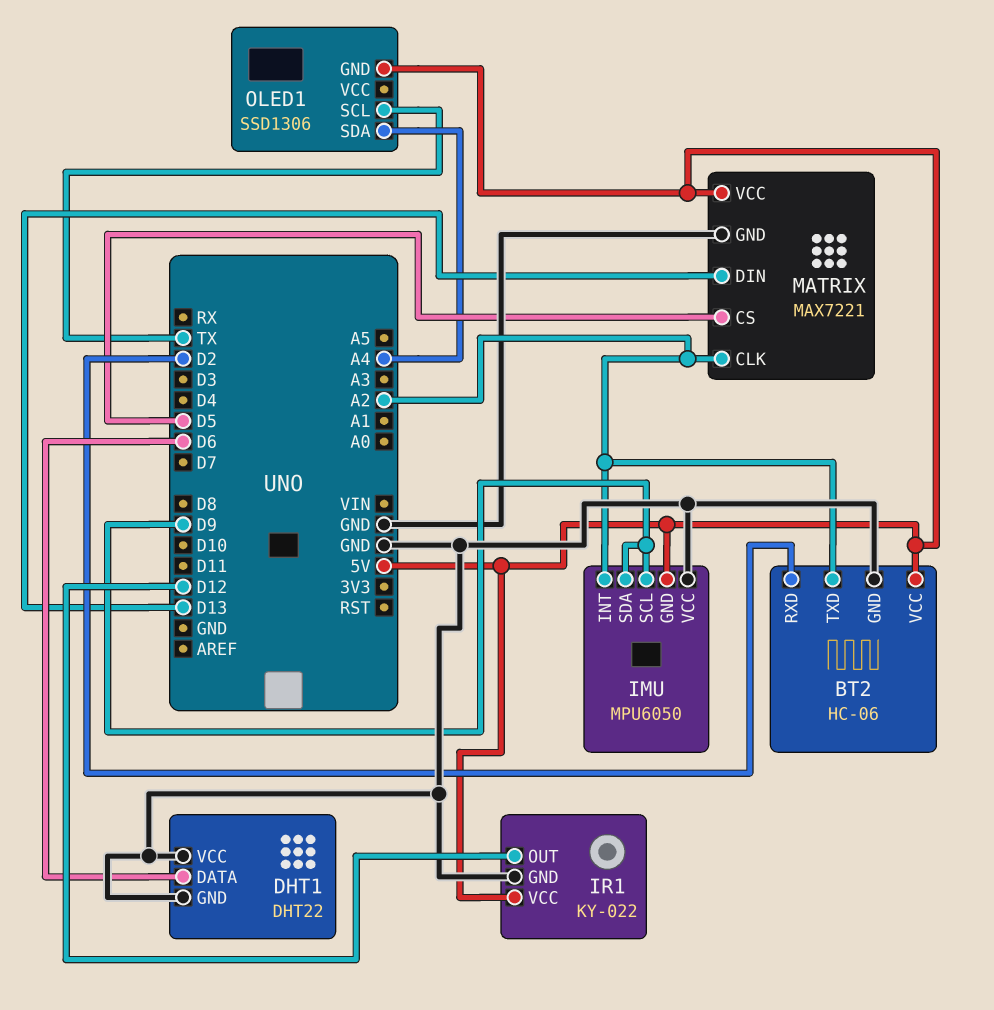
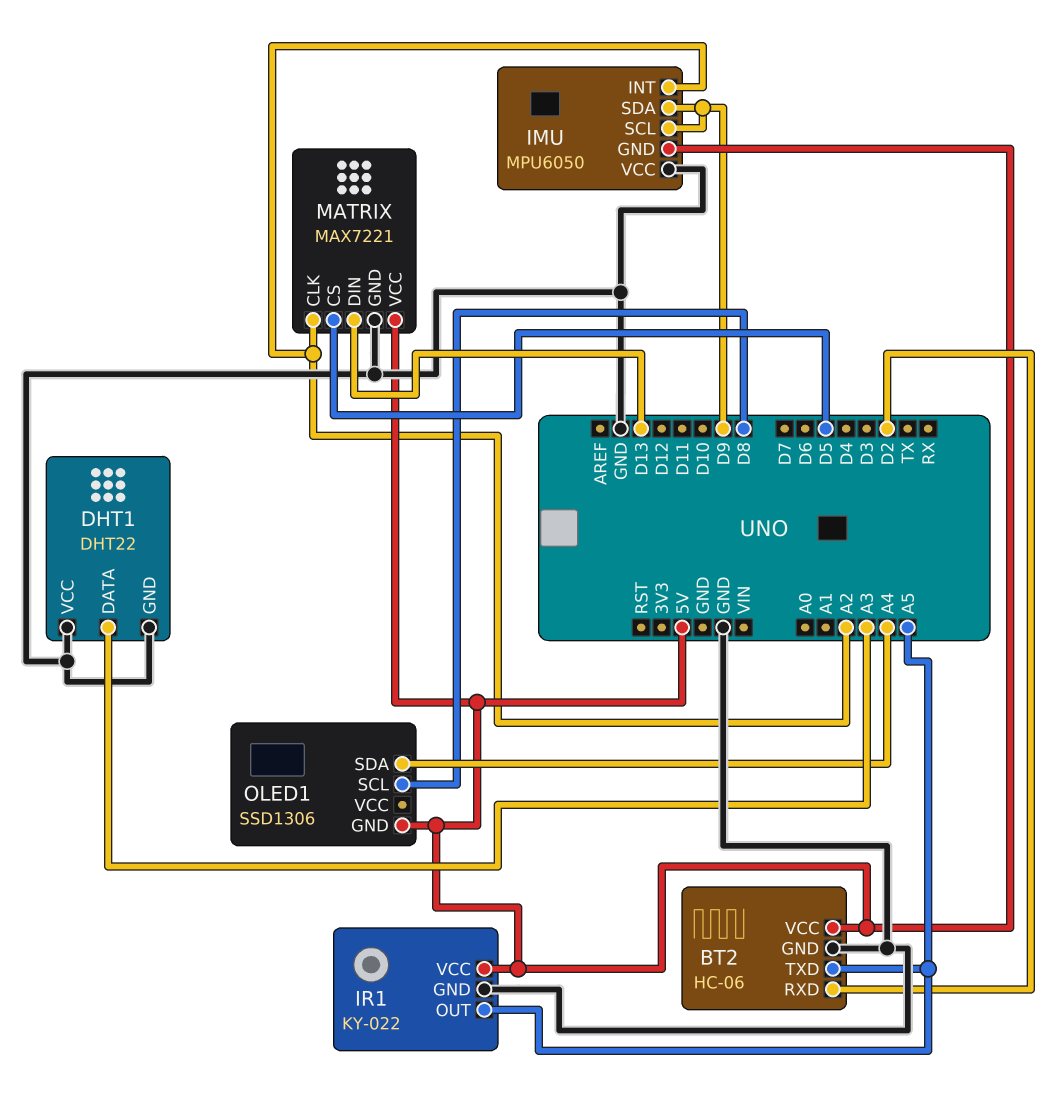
BT2 pin TXD: A2 -> A5
DHT1 pin DATA: D6 -> A3
IR1 pin OUT: D12 -> A5
OLED1 pin SCL: TX -> D8

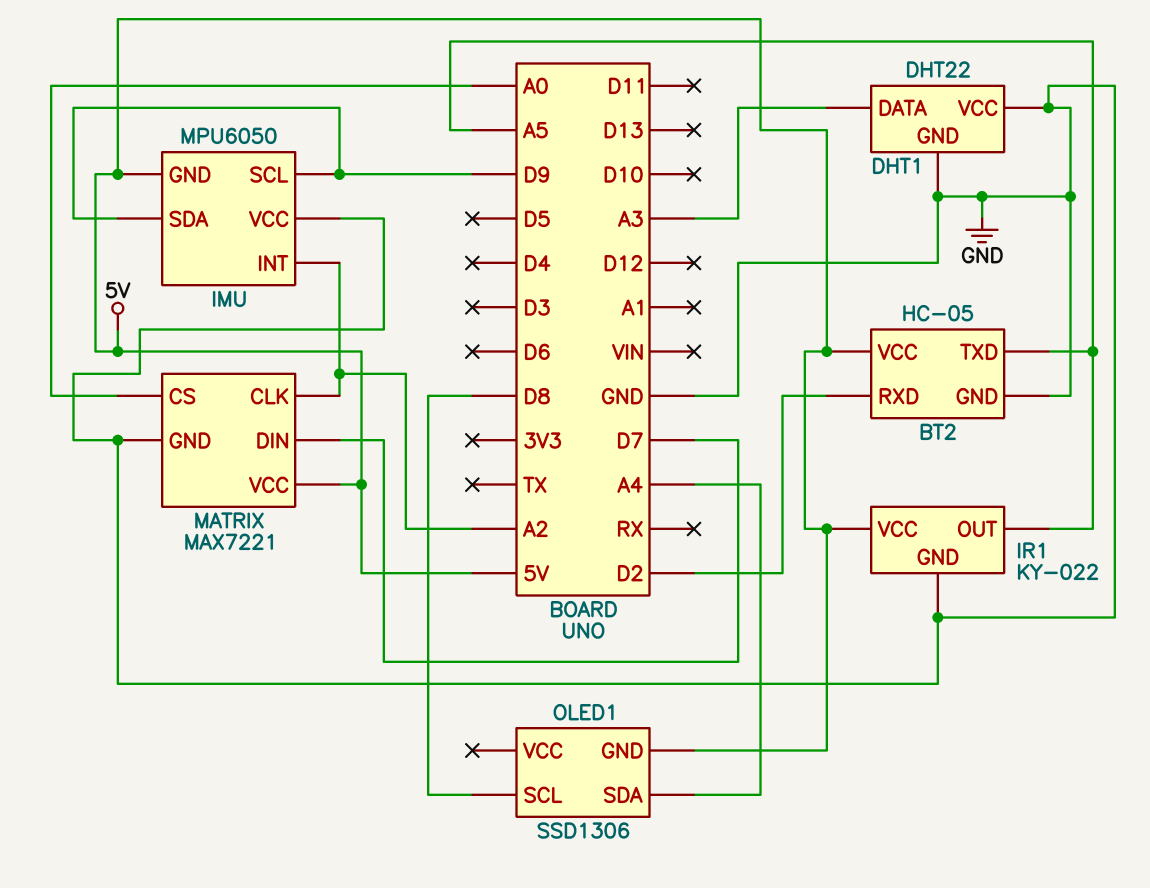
BT2: HC-06 -> HC-05
MATRIX pin CS: D5 -> A0
MATRIX pin DIN: D13 -> D7

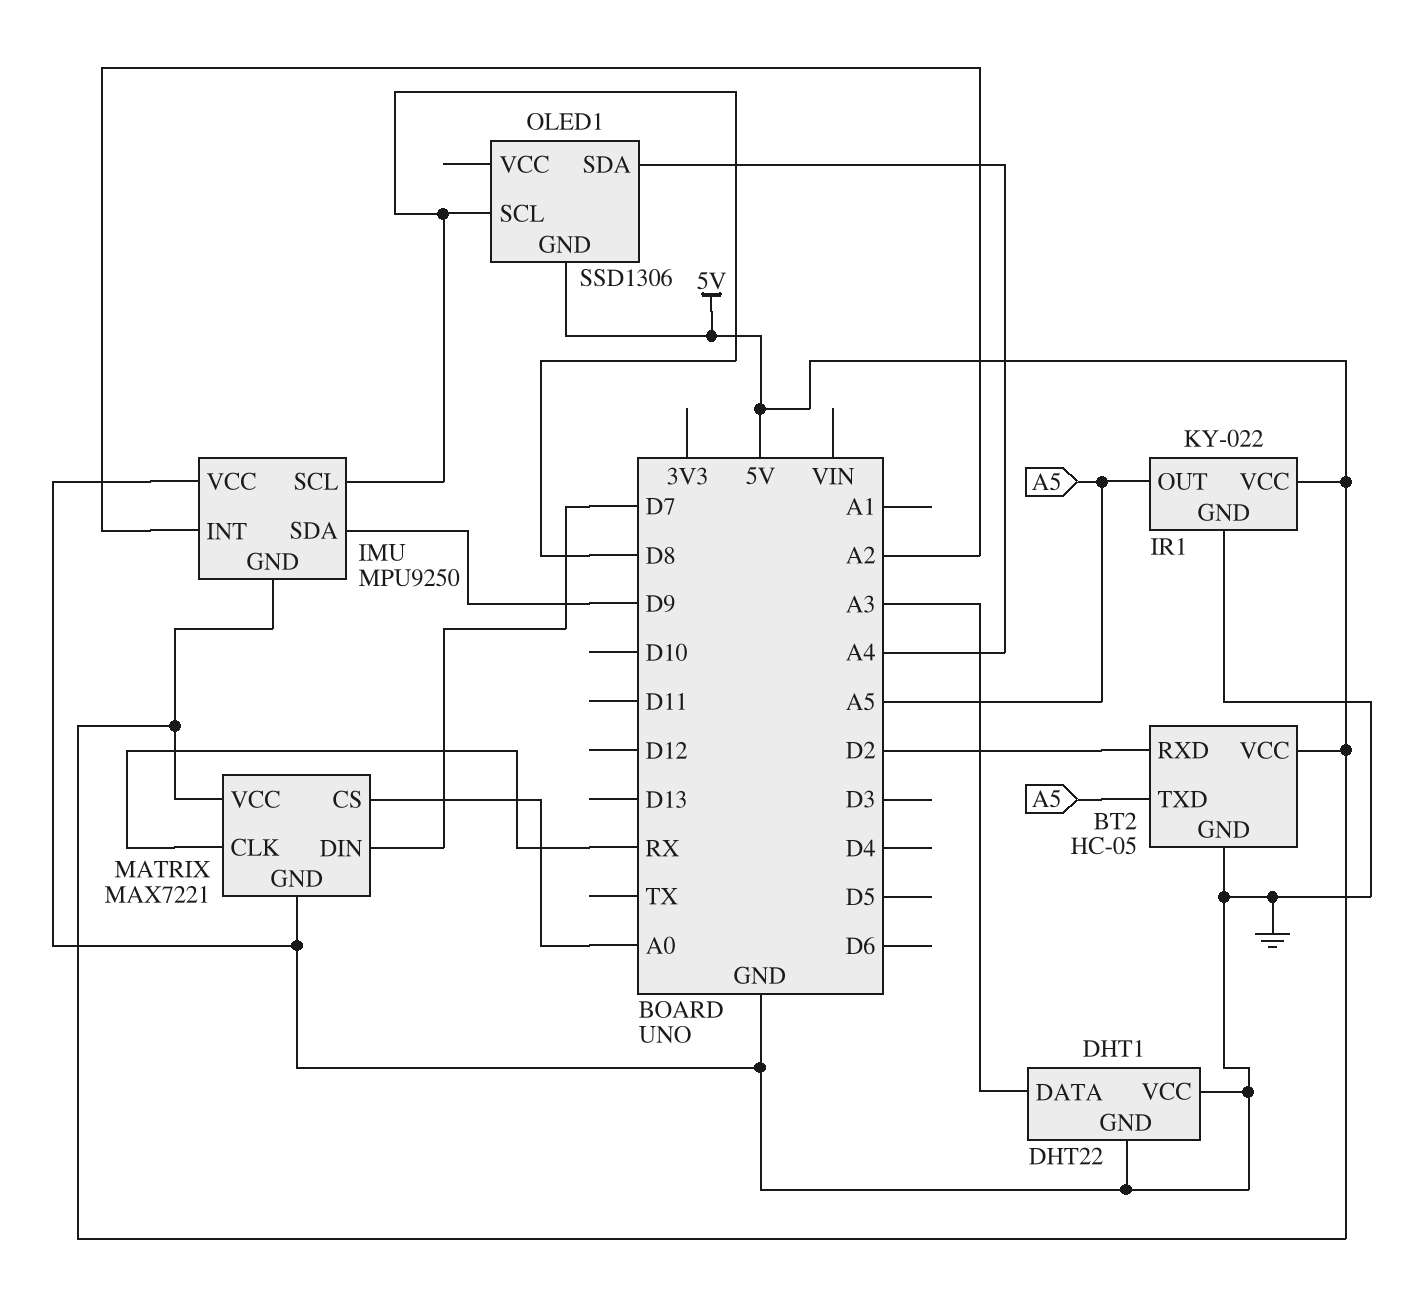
IMU: MPU6050 -> MPU9250
IMU pin SCL: D9 -> D8
MATRIX pin CLK: A2 -> RX

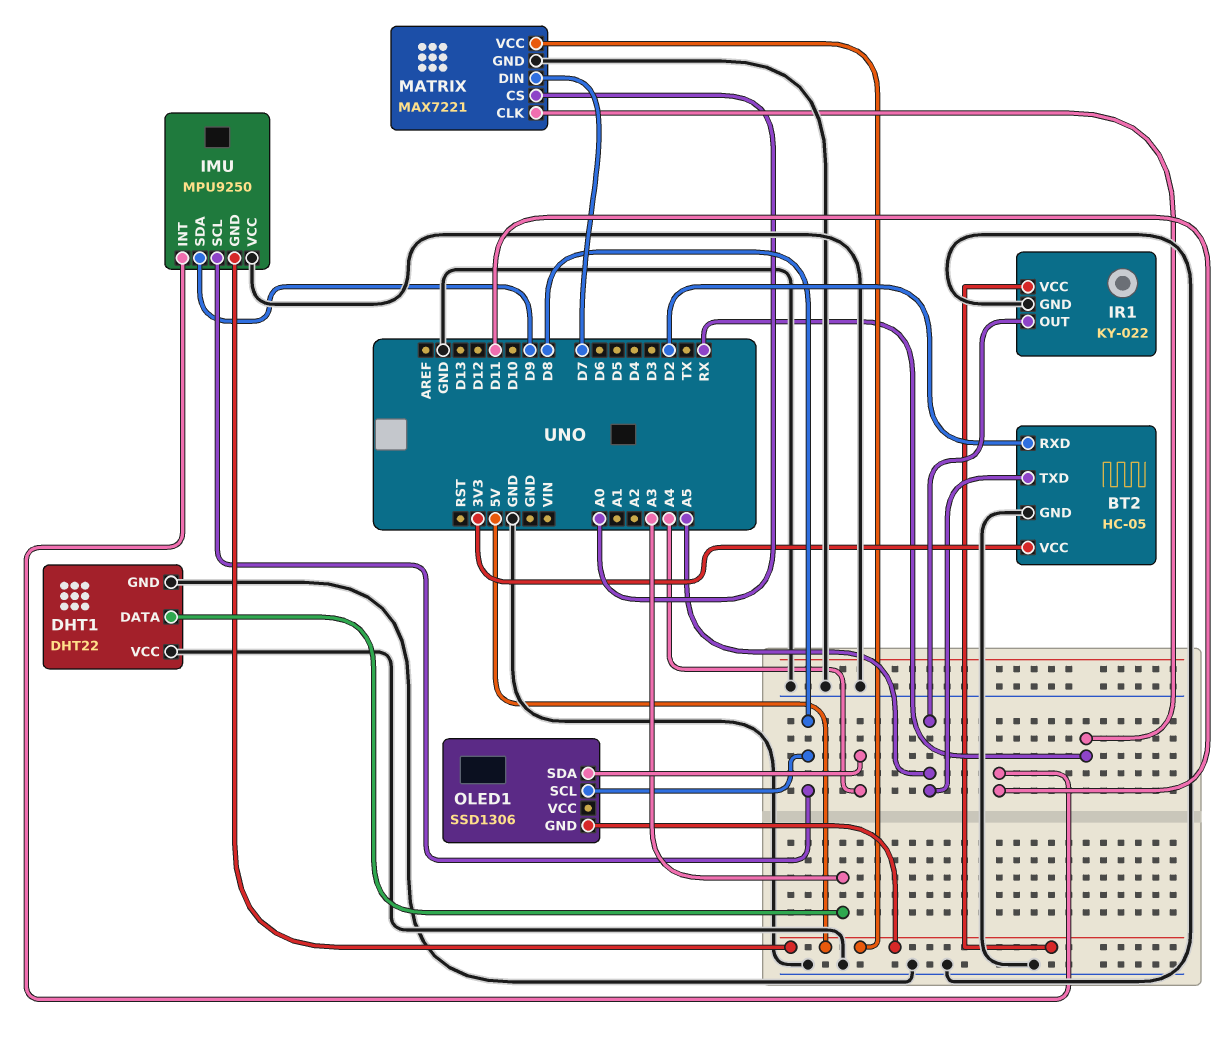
BT2 pin VCC: 5V -> 3V3
IMU pin INT: A2 -> D11

